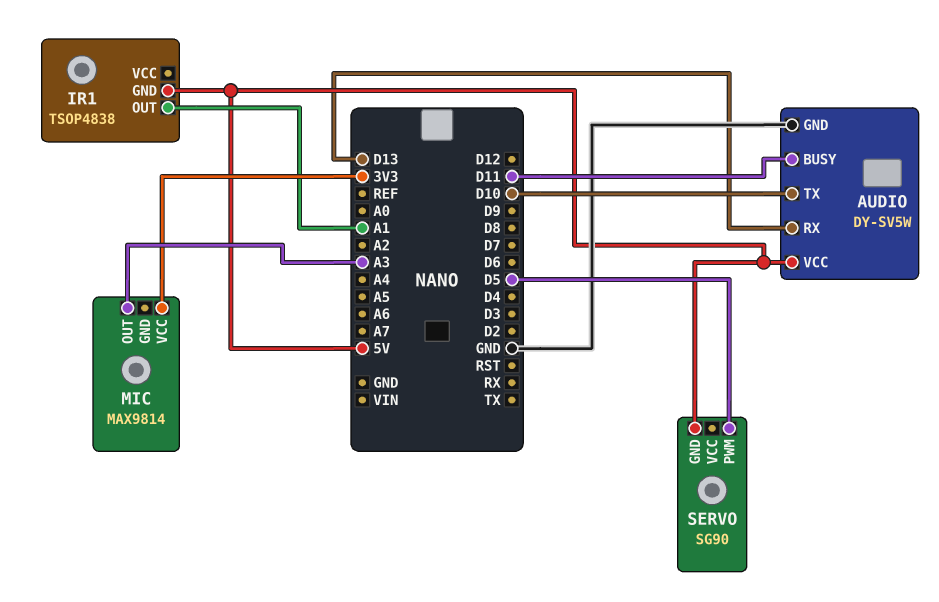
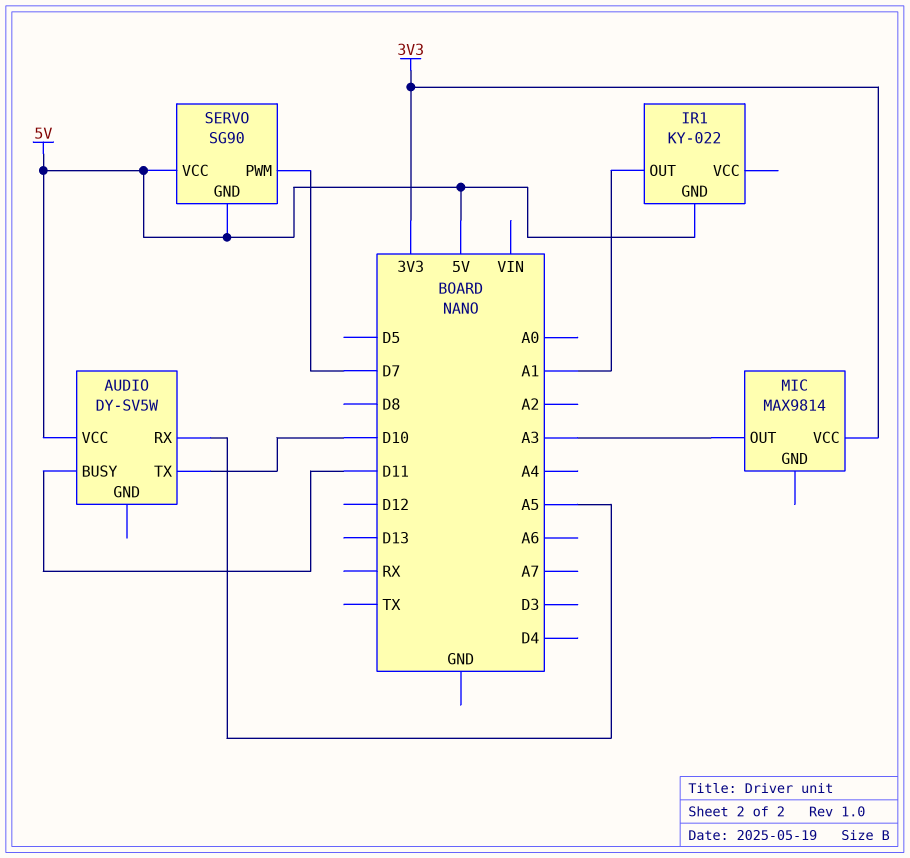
AUDIO pin GND: GND -> none
AUDIO pin RX: D13 -> A5
IR1: TSOP4838 -> KY-022
SERVO pin PWM: D5 -> D7
SERVO pin VCC: none -> 5V

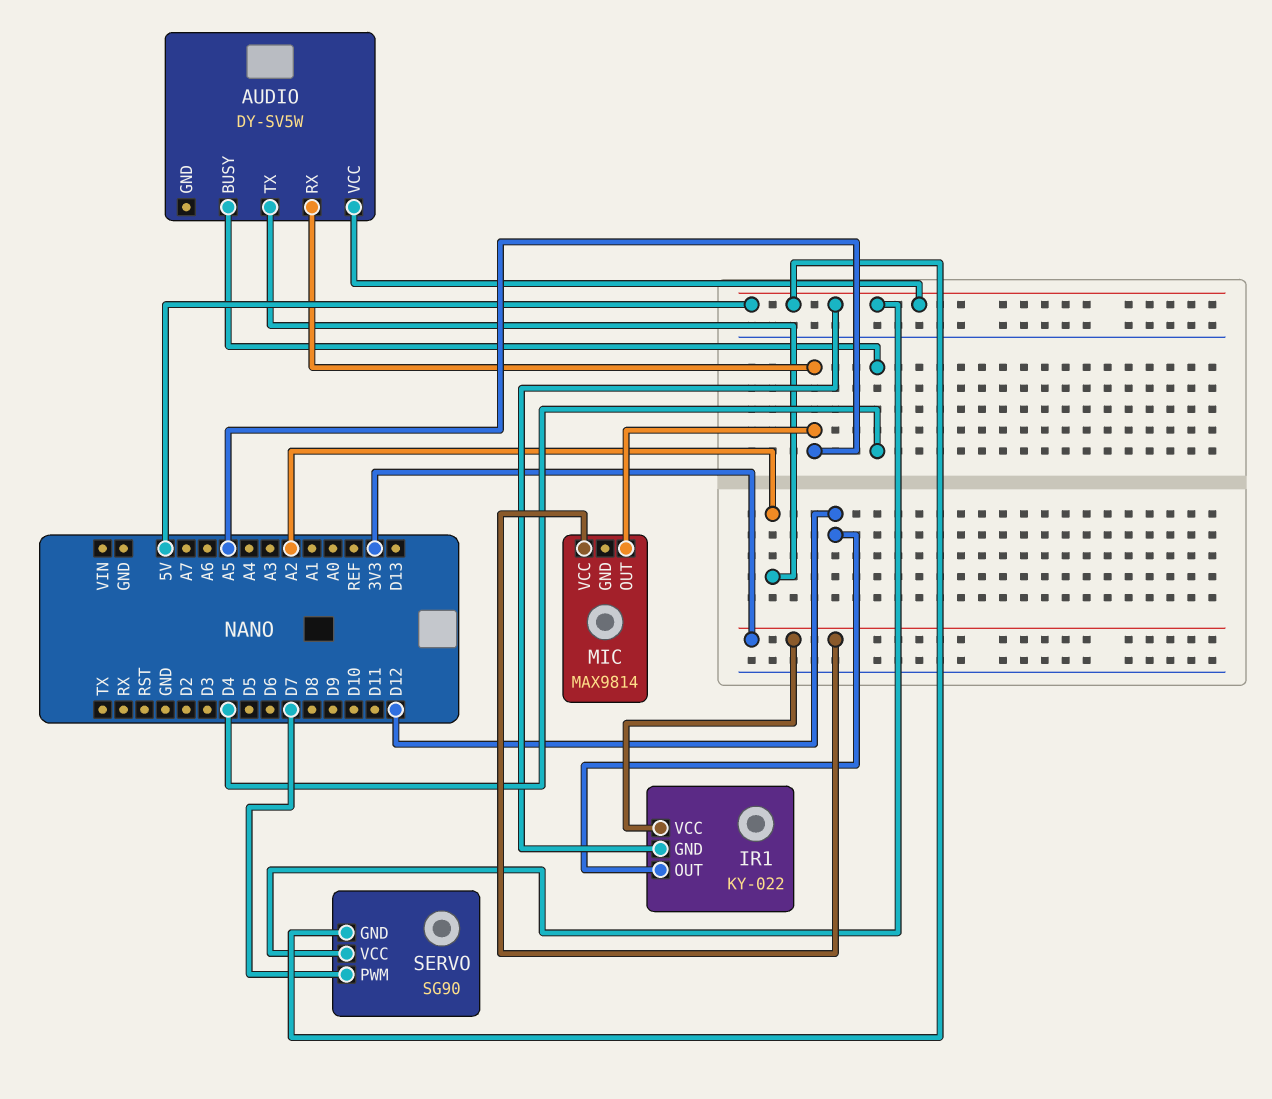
AUDIO pin BUSY: D11 -> D4
AUDIO pin TX: D10 -> A2
IR1 pin OUT: A1 -> D12
IR1 pin VCC: none -> 3V3
MIC pin OUT: A3 -> A5

